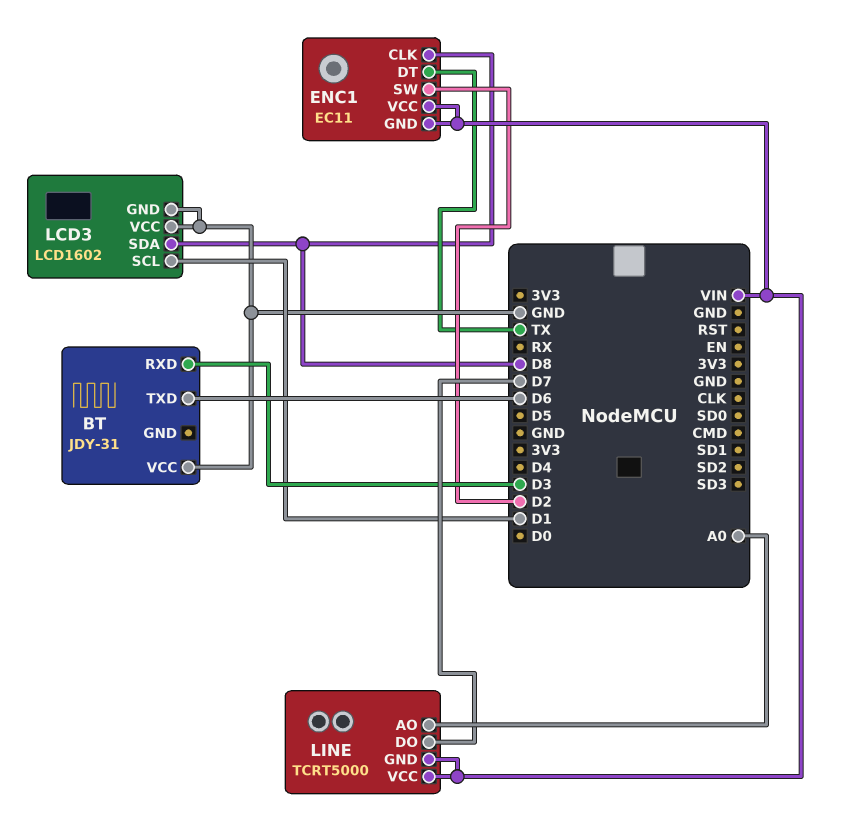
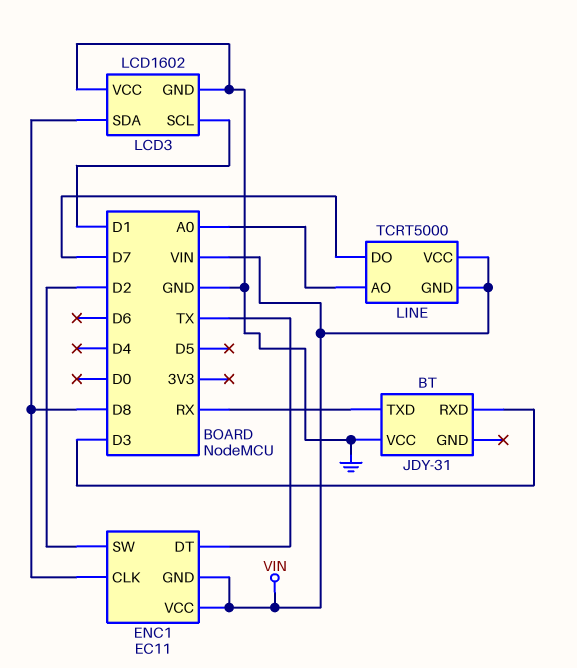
BT pin TXD: D6 -> RX

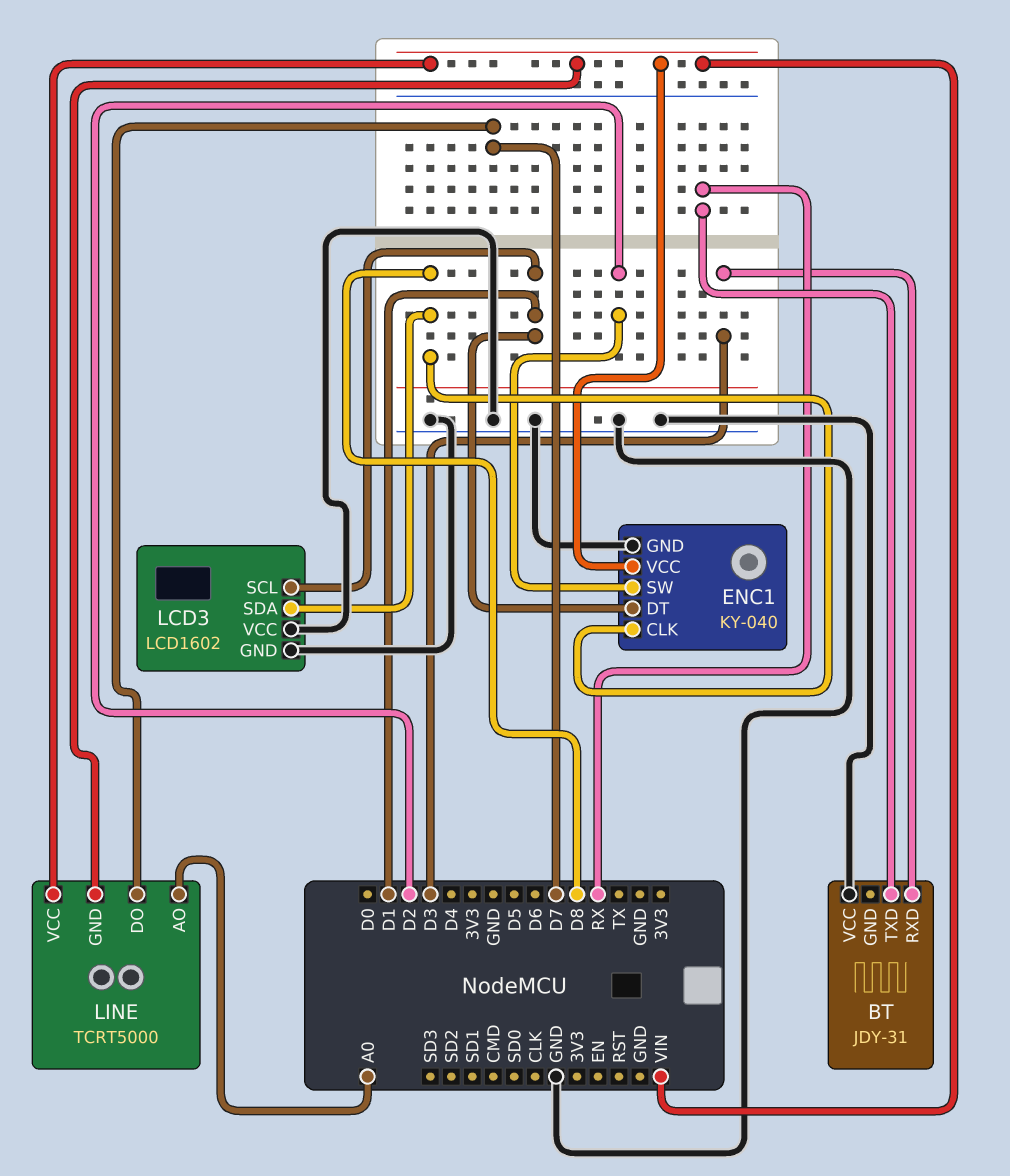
ENC1: EC11 -> KY-040
ENC1 pin DT: TX -> D1
ENC1 pin GND: VIN -> GND

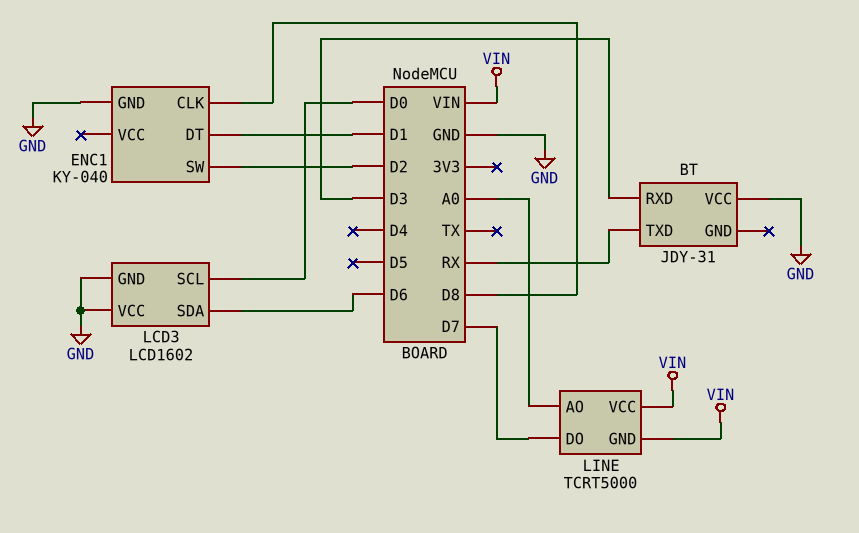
ENC1 pin VCC: VIN -> none
LCD3 pin SCL: D1 -> D0
LCD3 pin SDA: D8 -> D6

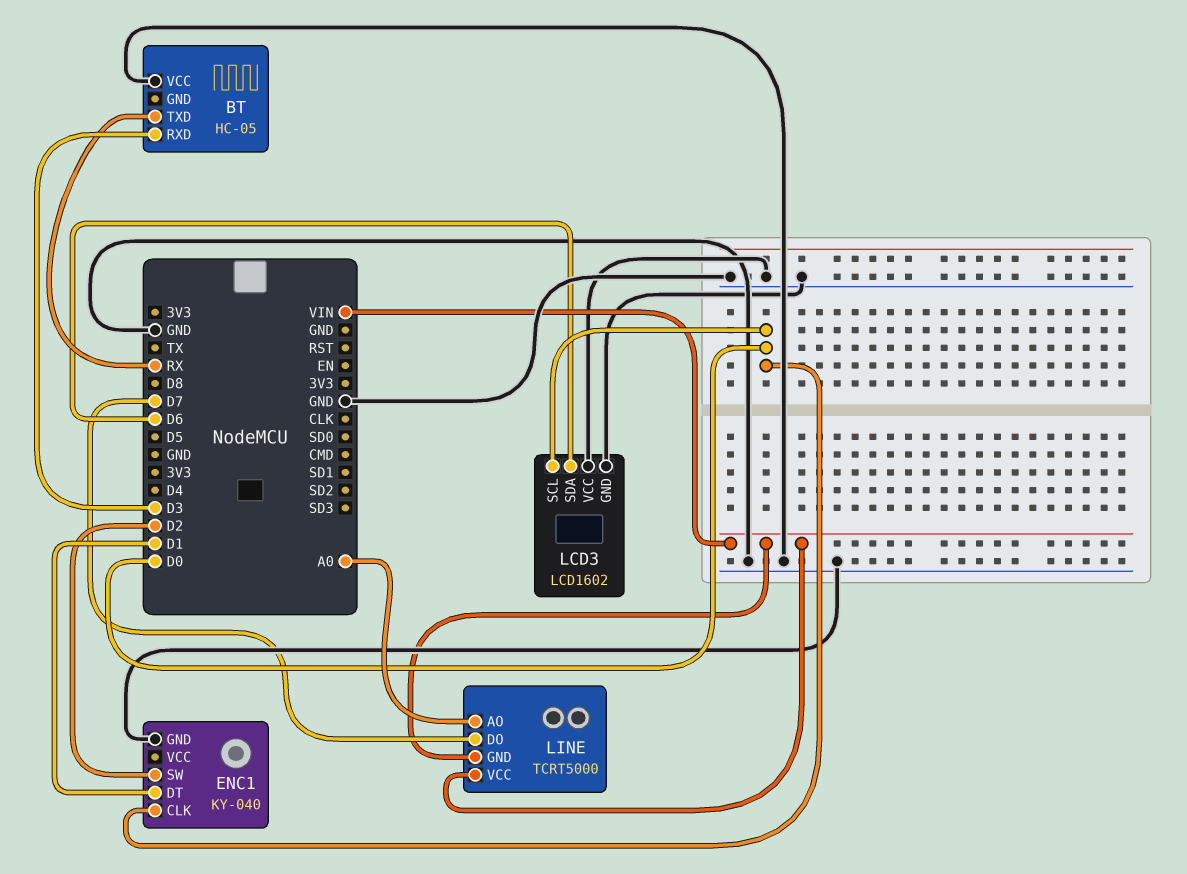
BT: JDY-31 -> HC-05
ENC1 pin CLK: D8 -> D0

